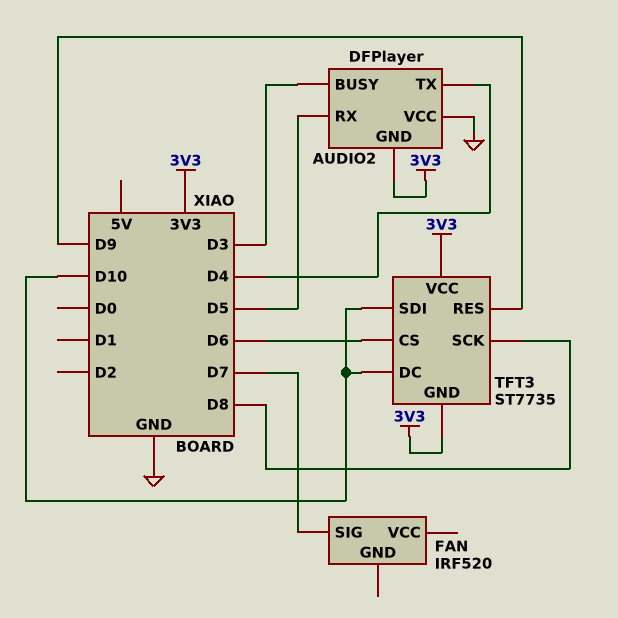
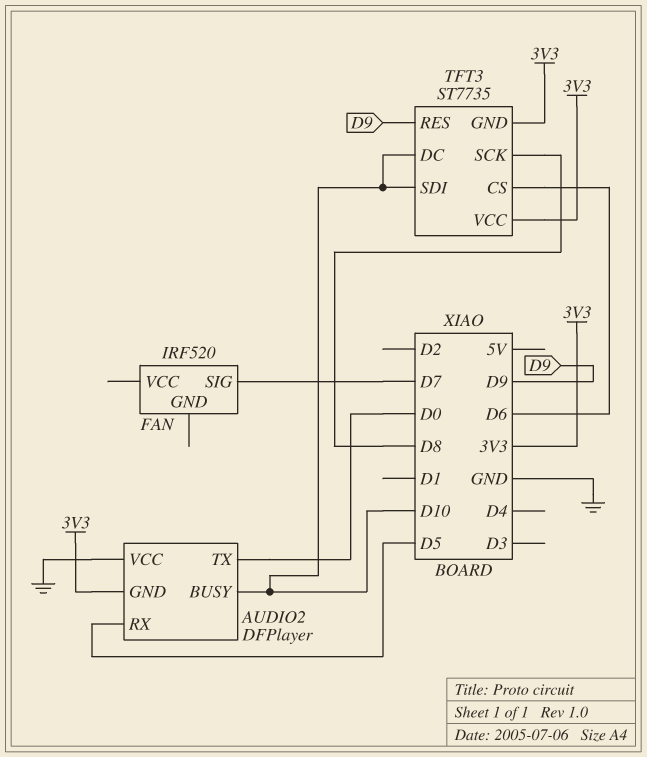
AUDIO2 pin BUSY: D3 -> D10
AUDIO2 pin TX: D4 -> D0

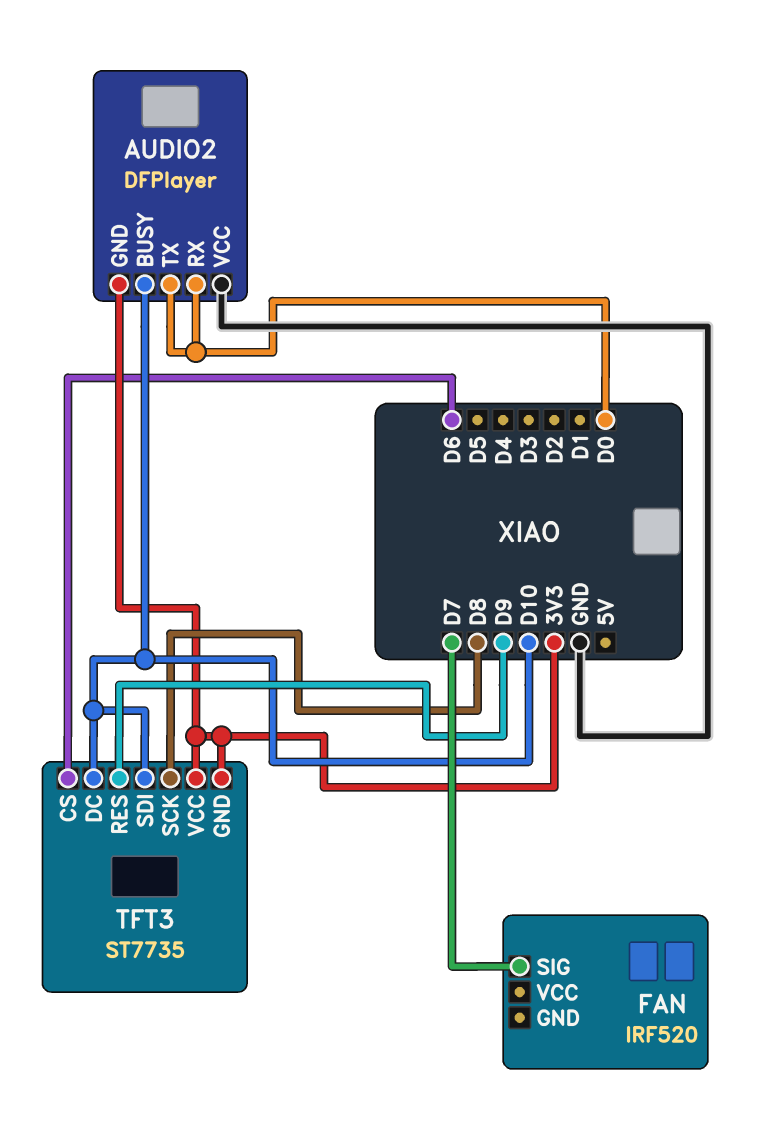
AUDIO2 pin RX: D5 -> D0

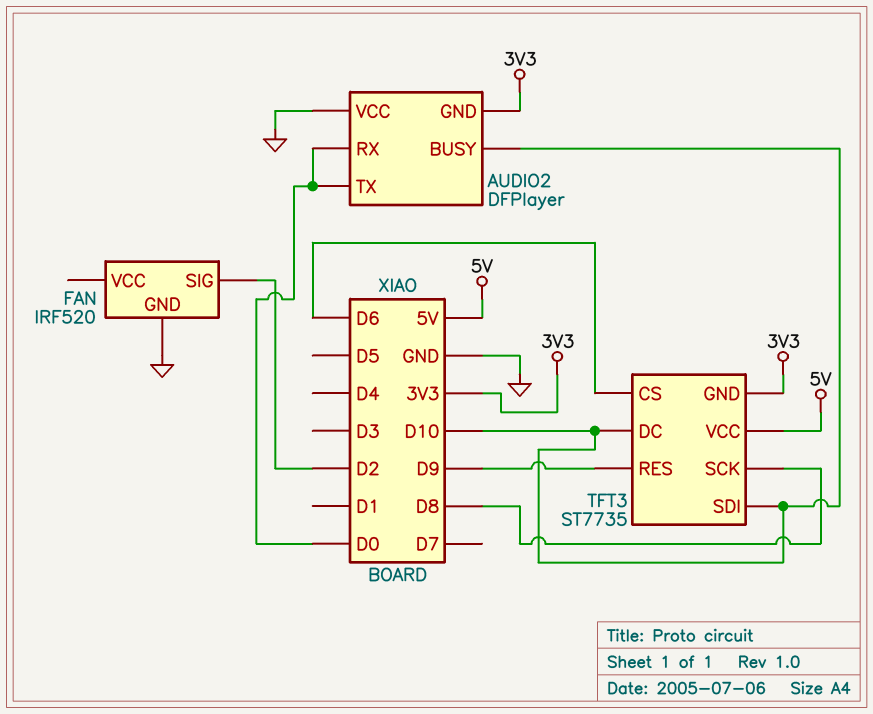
FAN pin GND: none -> GND
FAN pin SIG: D7 -> D2
TFT3 pin VCC: 3V3 -> 5V

